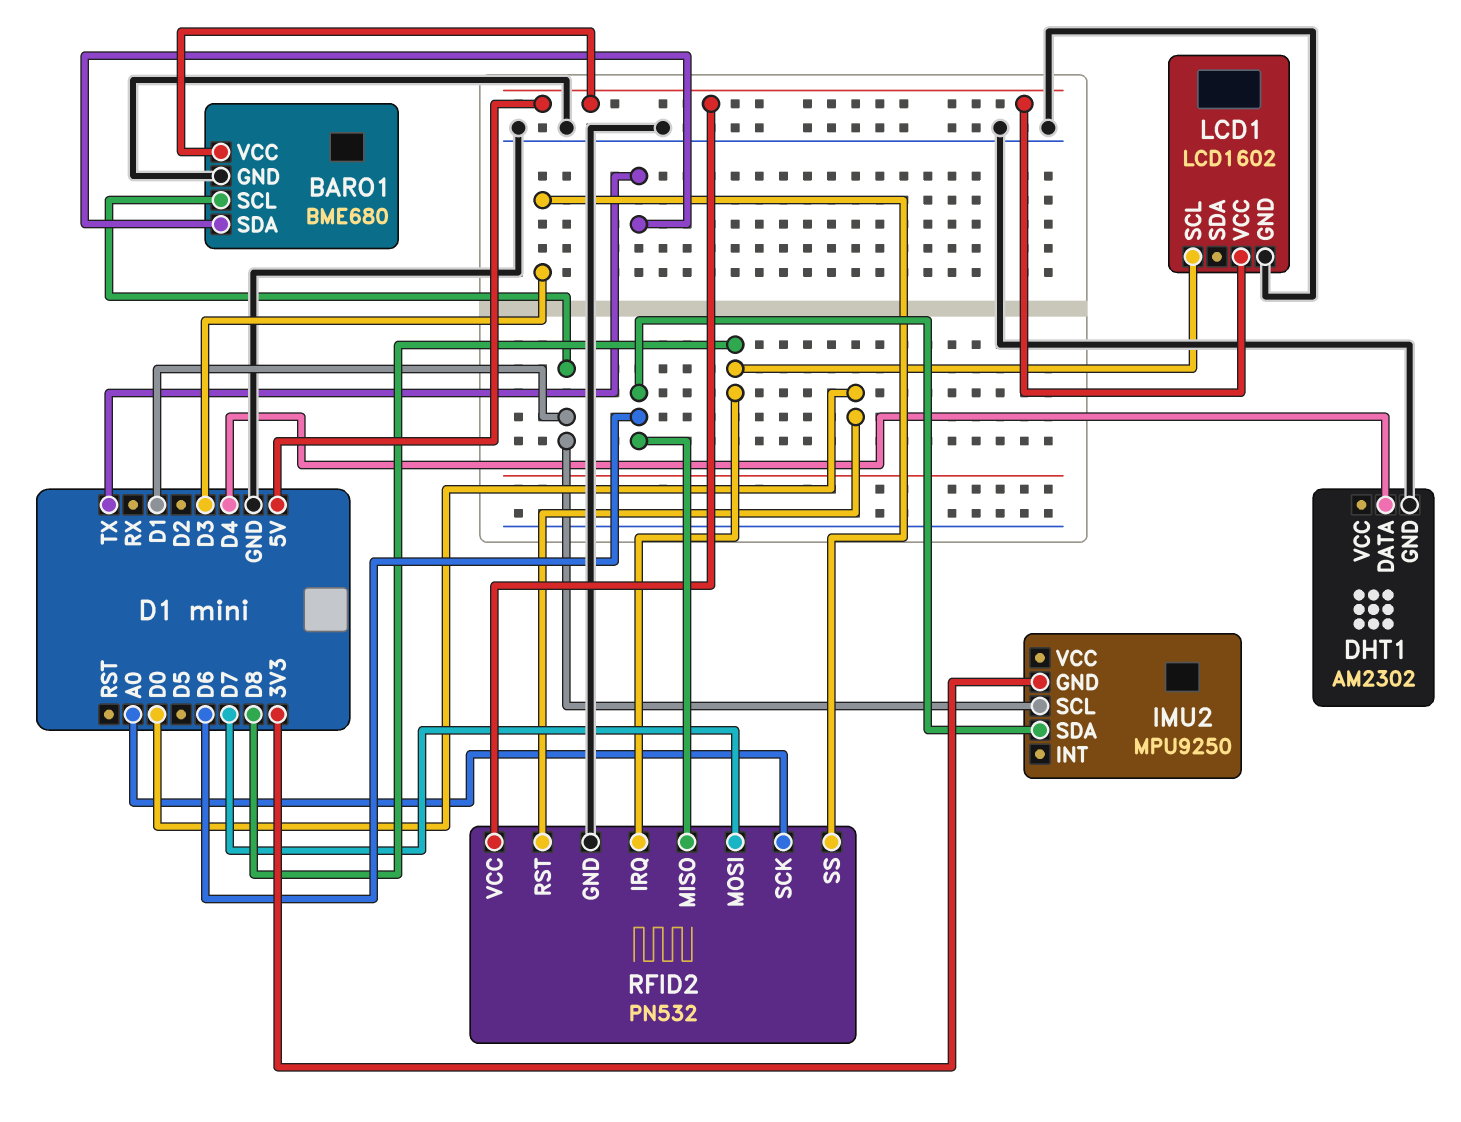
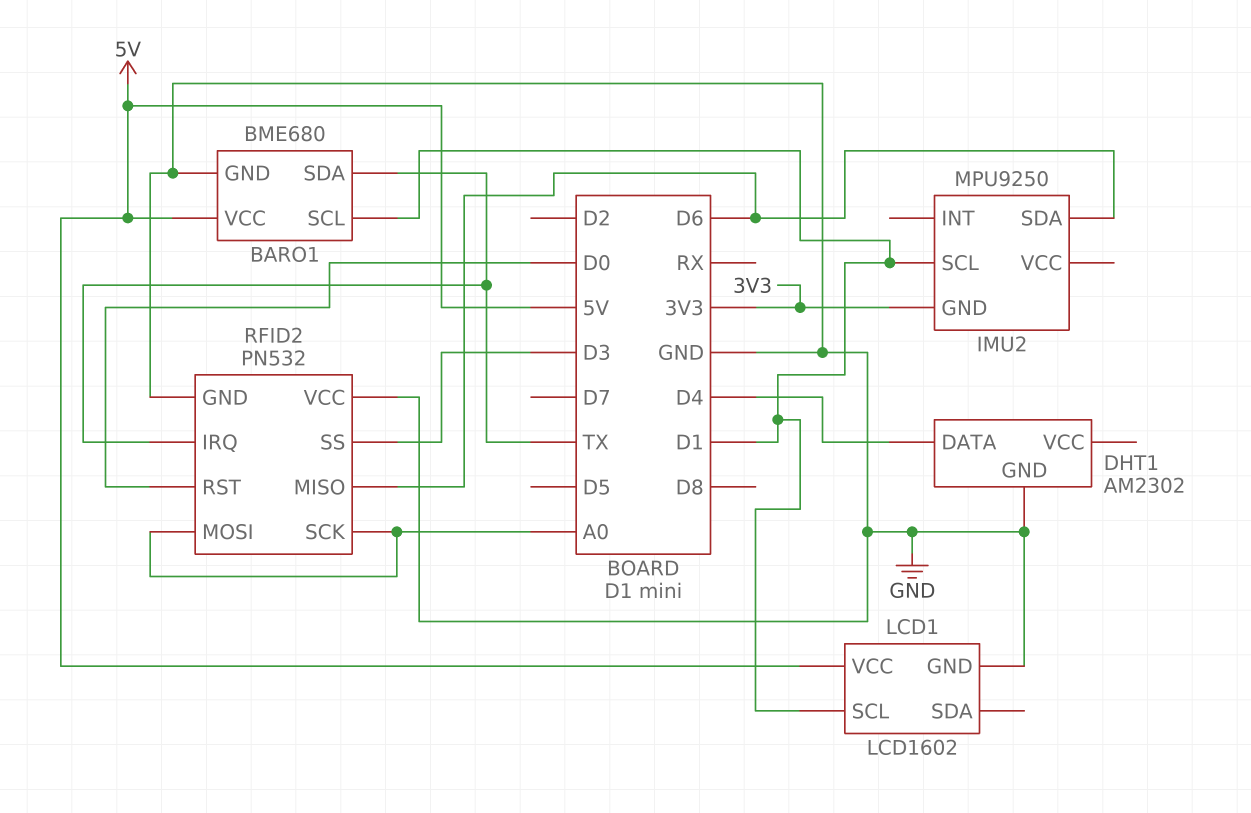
LCD1 pin SCL: D8 -> D1
RFID2 pin IRQ: D8 -> TX
RFID2 pin MOSI: D7 -> A0
RFID2 pin VCC: 5V -> GND

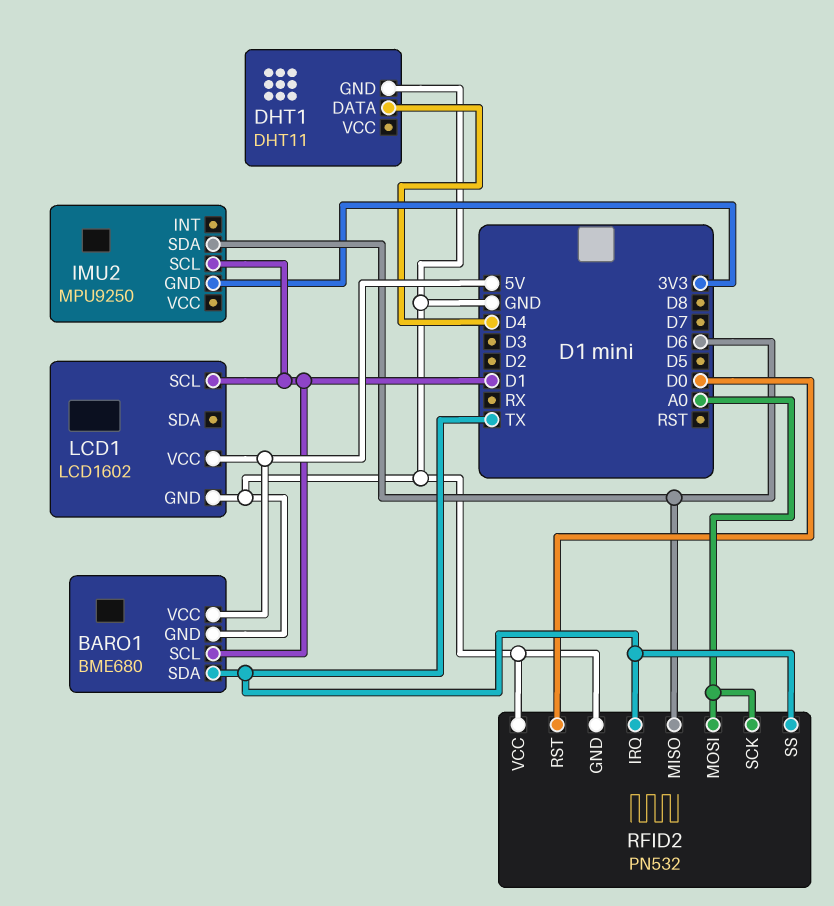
DHT1: AM2302 -> DHT11
RFID2 pin SS: D3 -> TX

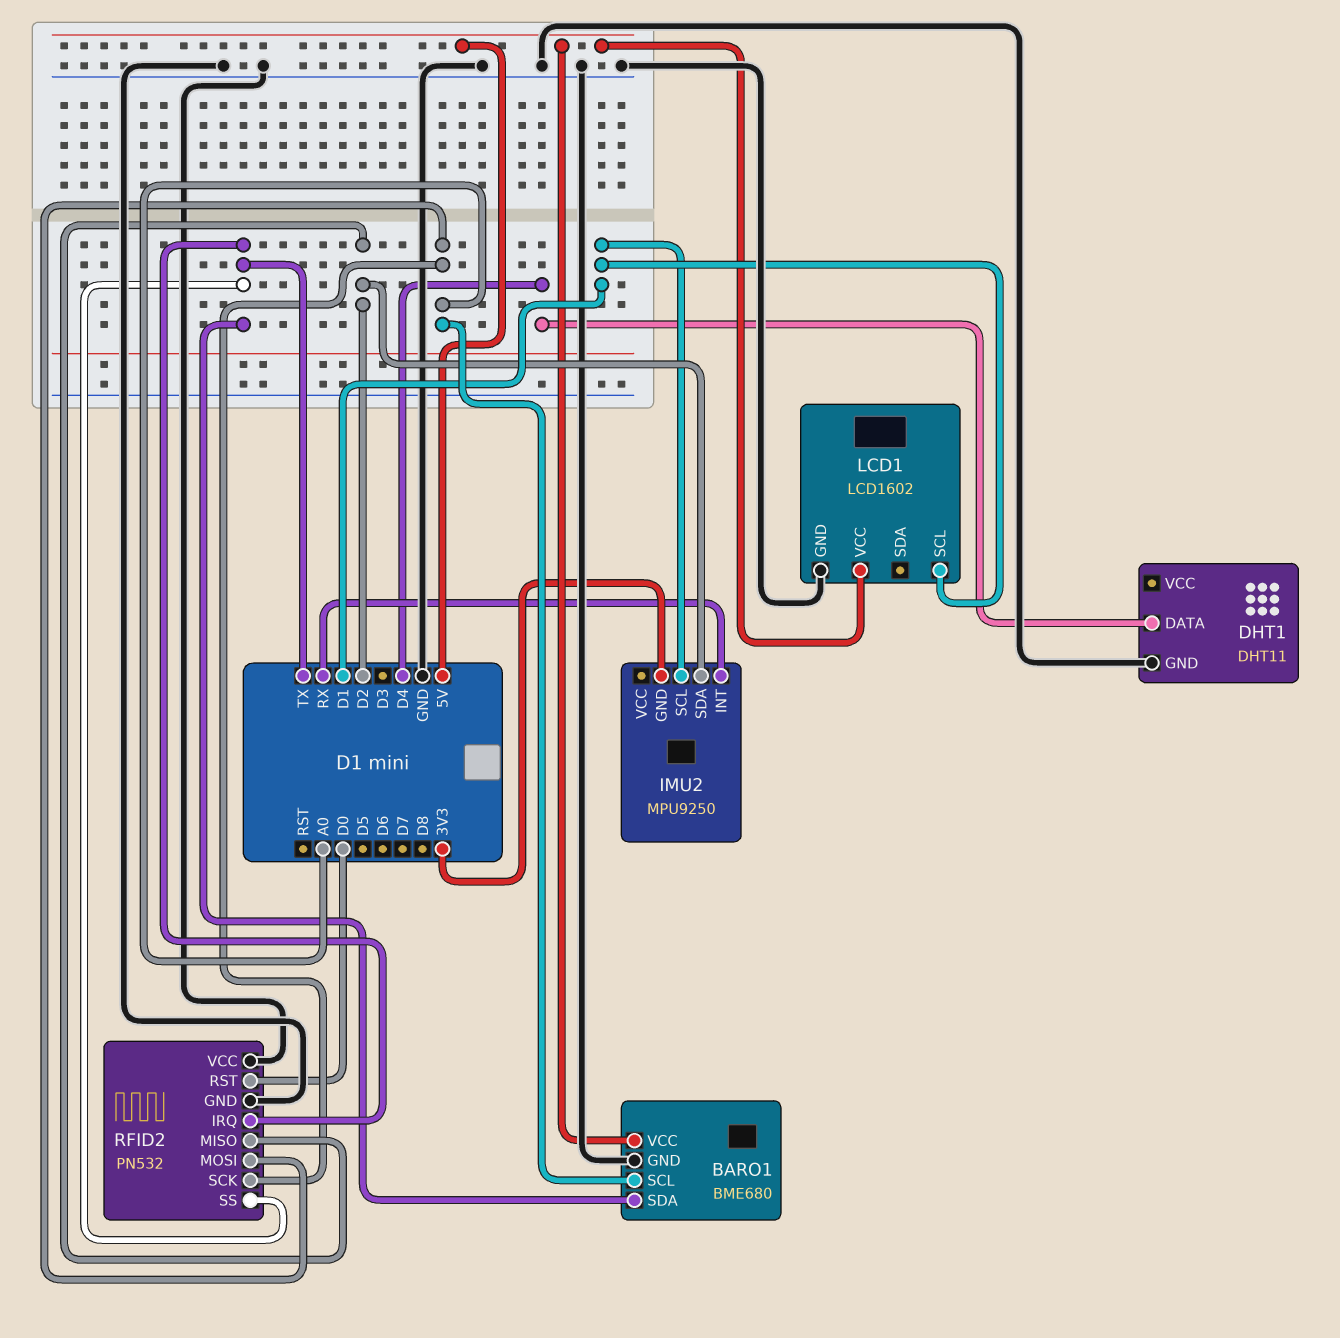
BARO1 pin SCL: D1 -> A0
IMU2 pin INT: none -> RX
IMU2 pin SDA: D6 -> D2
RFID2 pin MISO: D6 -> D2

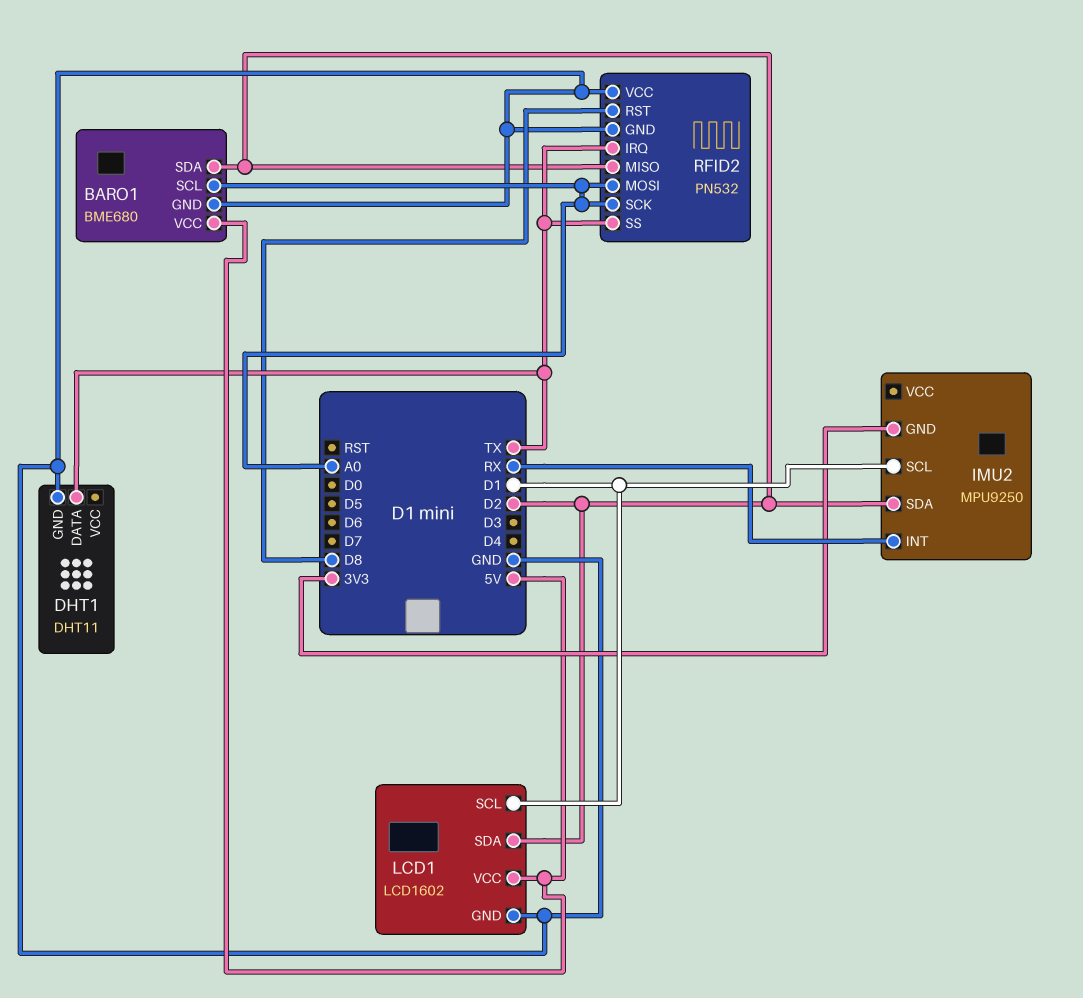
BARO1 pin SDA: TX -> D2
DHT1 pin DATA: D4 -> TX
LCD1 pin SDA: none -> D2
RFID2 pin RST: D0 -> D8

